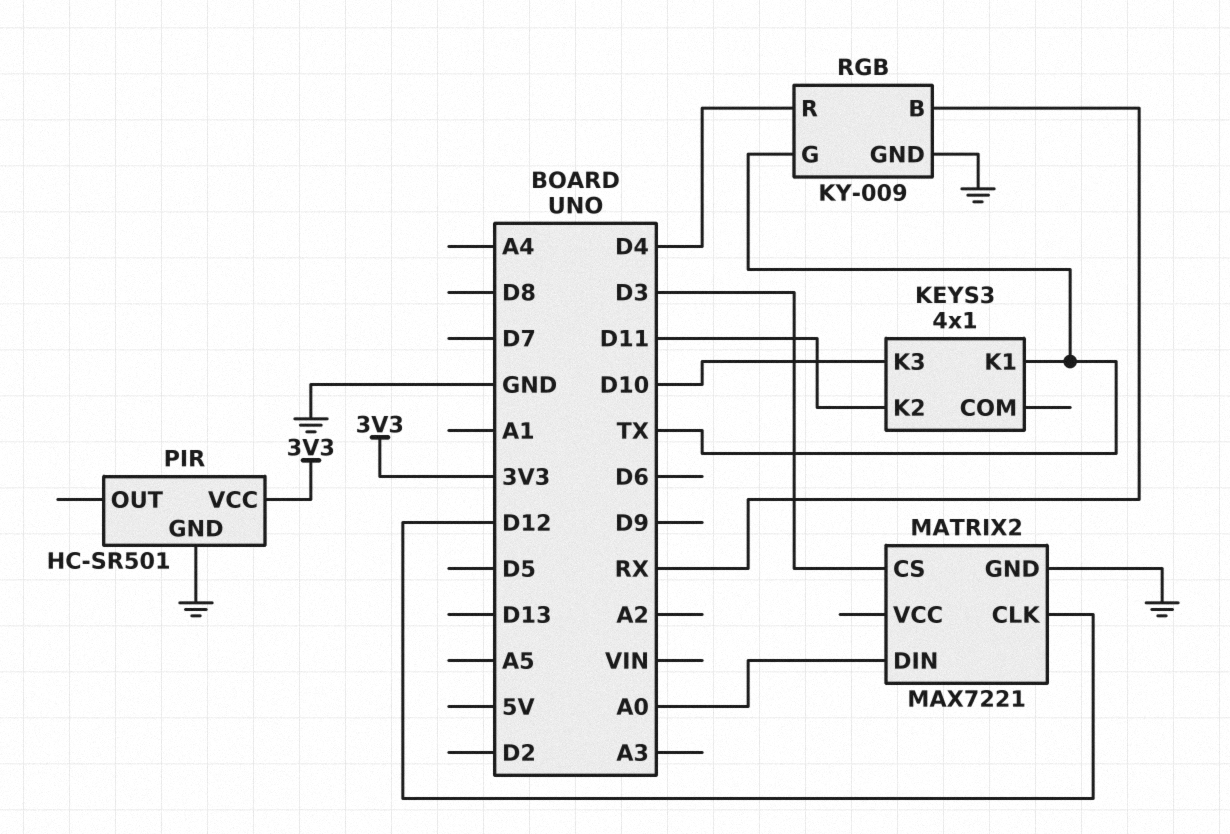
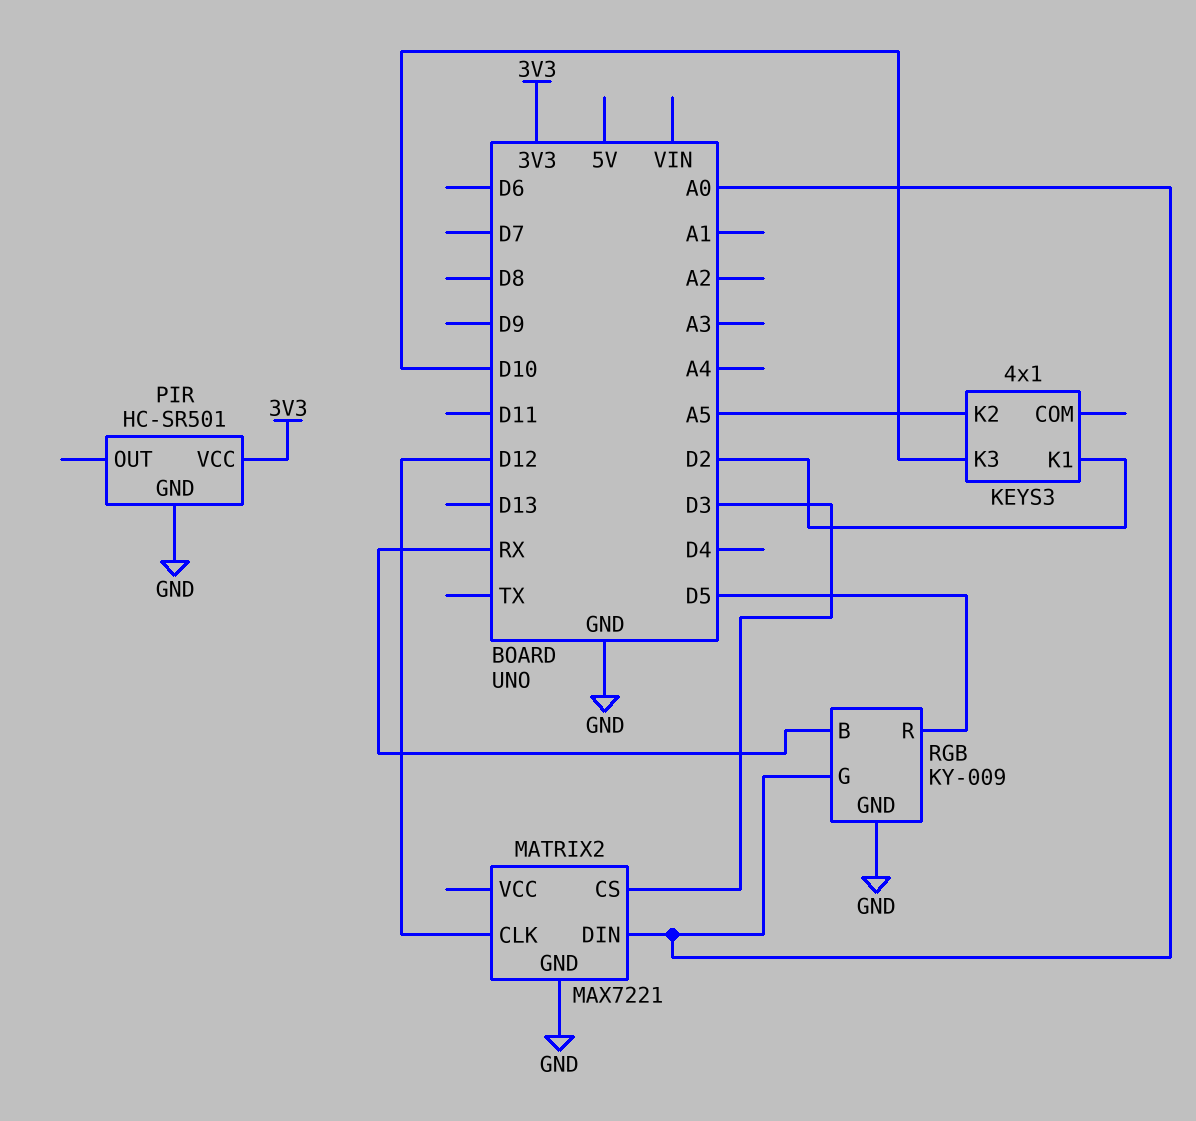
KEYS3 pin K1: TX -> D2
KEYS3 pin K2: D11 -> A5
RGB pin G: TX -> A0
RGB pin R: D4 -> D5

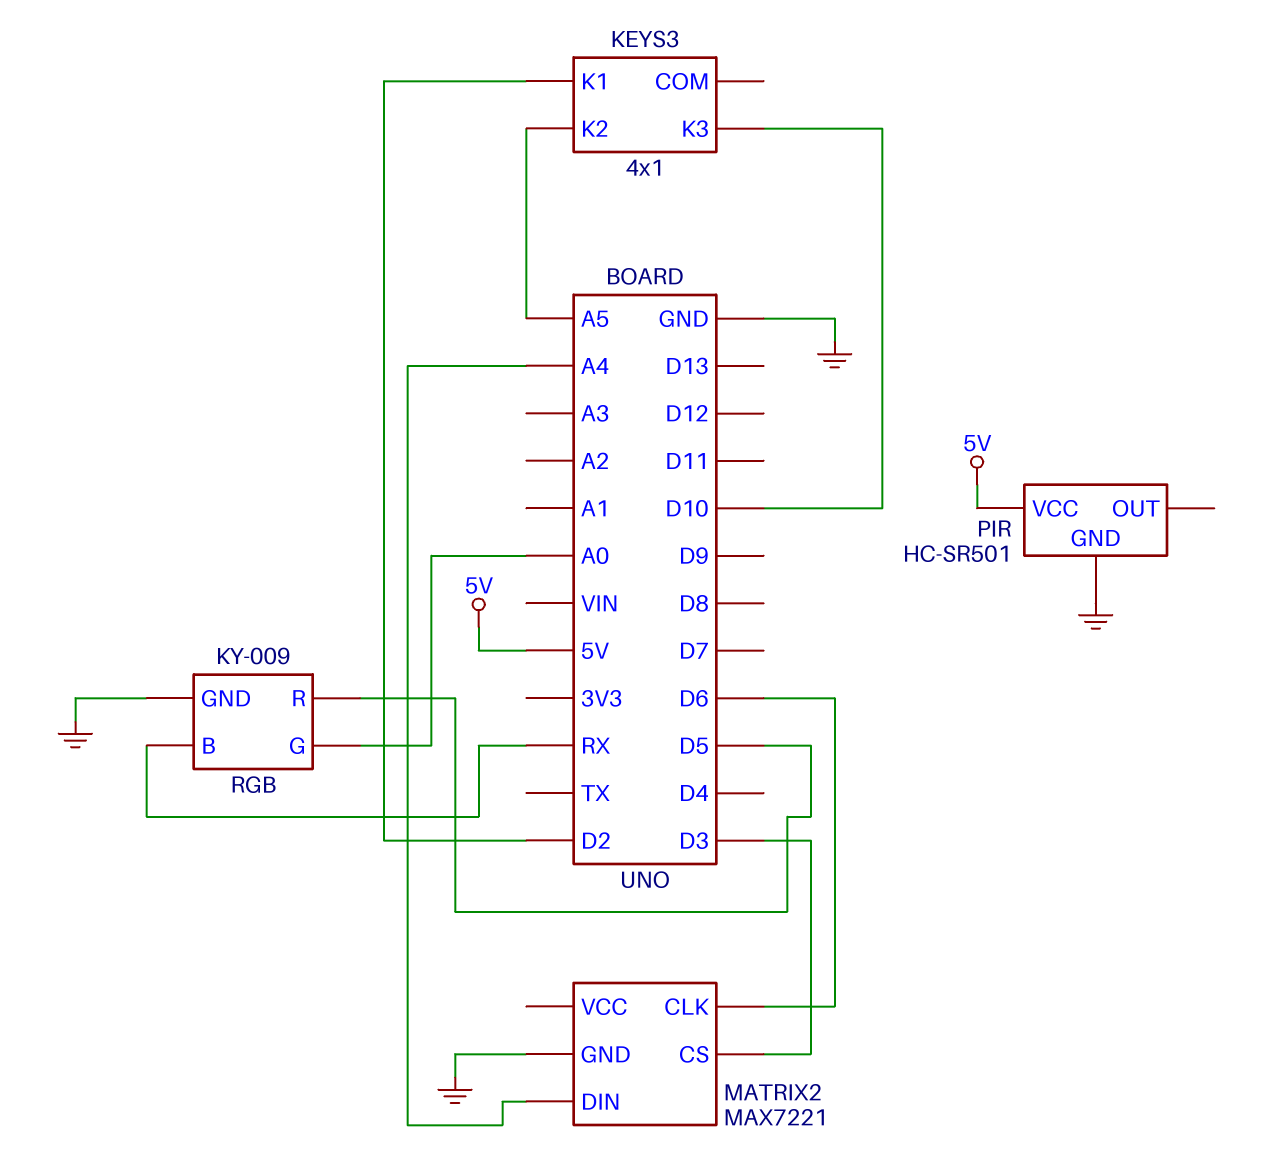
MATRIX2 pin CLK: D12 -> D6
MATRIX2 pin DIN: A0 -> A4
PIR pin VCC: 3V3 -> 5V

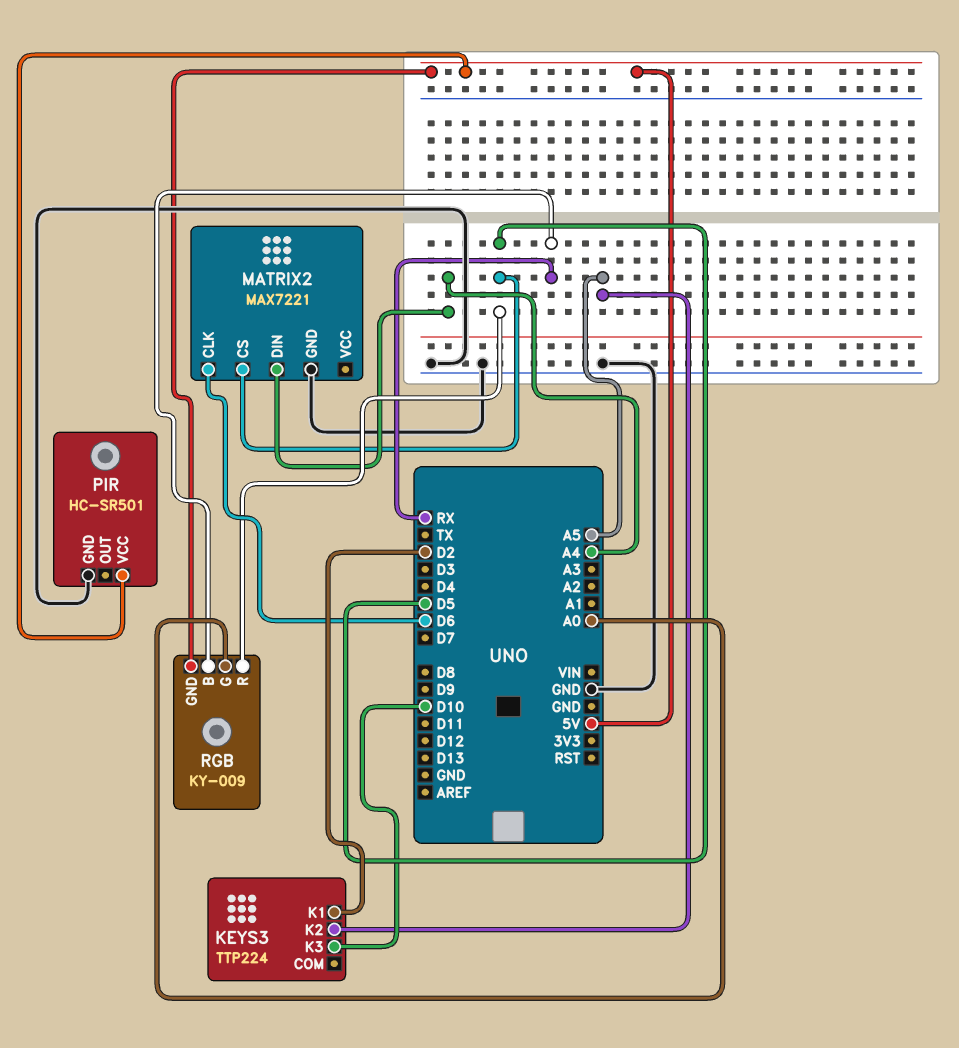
KEYS3: 4x1 -> TTP224
MATRIX2 pin CS: D3 -> D5
RGB pin GND: GND -> 5V

